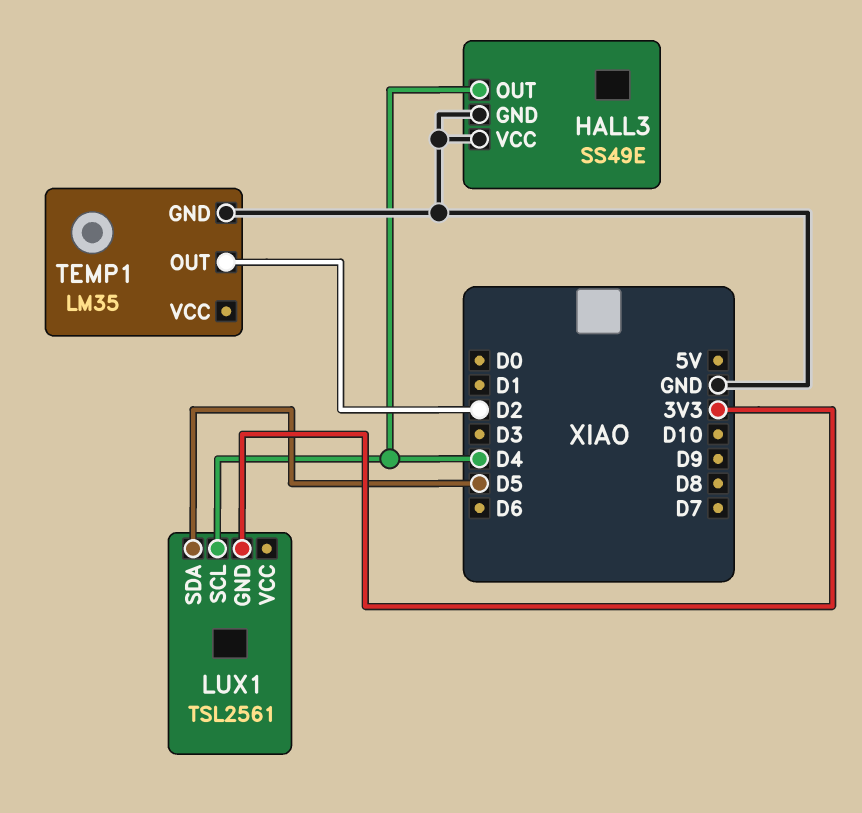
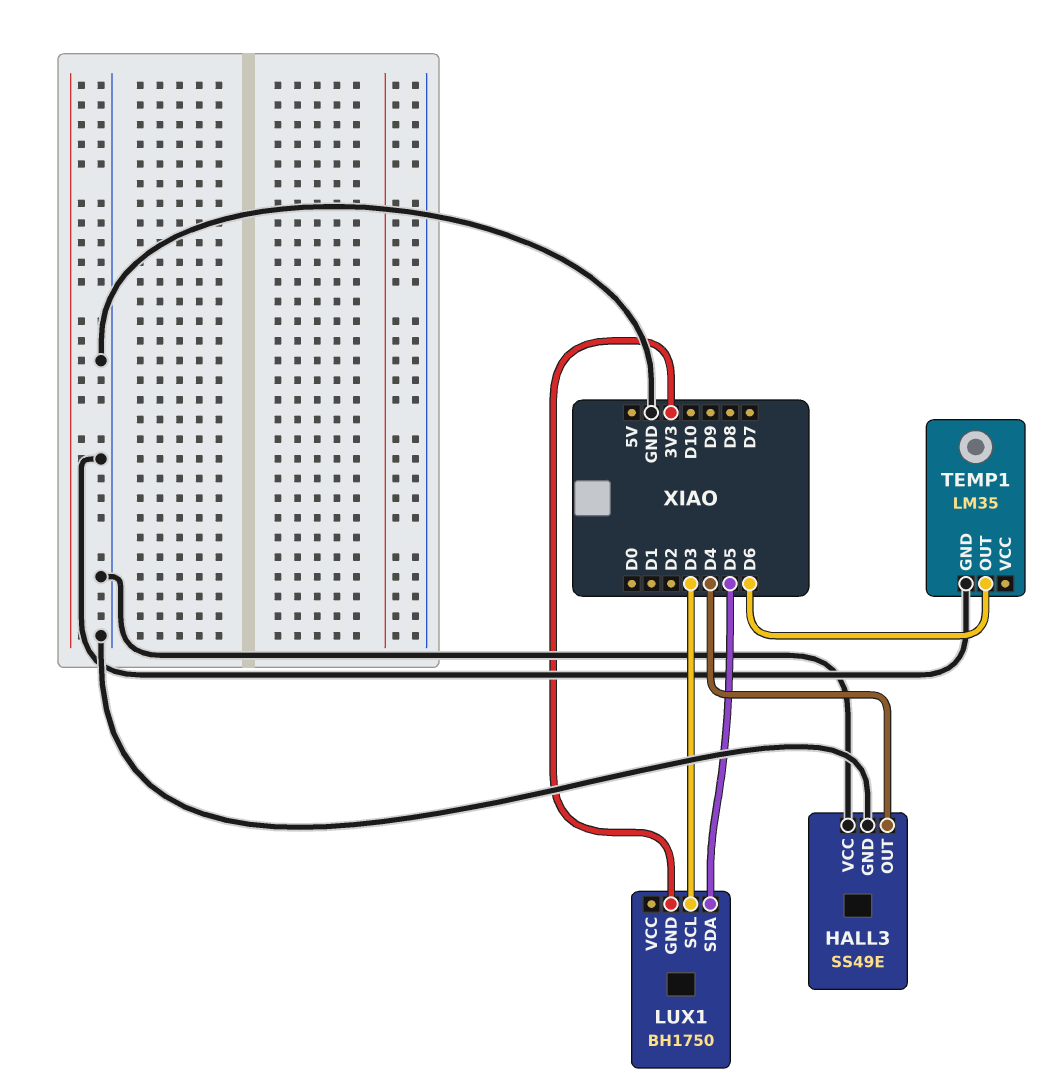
LUX1: TSL2561 -> BH1750
LUX1 pin SCL: D4 -> D3
TEMP1 pin OUT: D2 -> D6

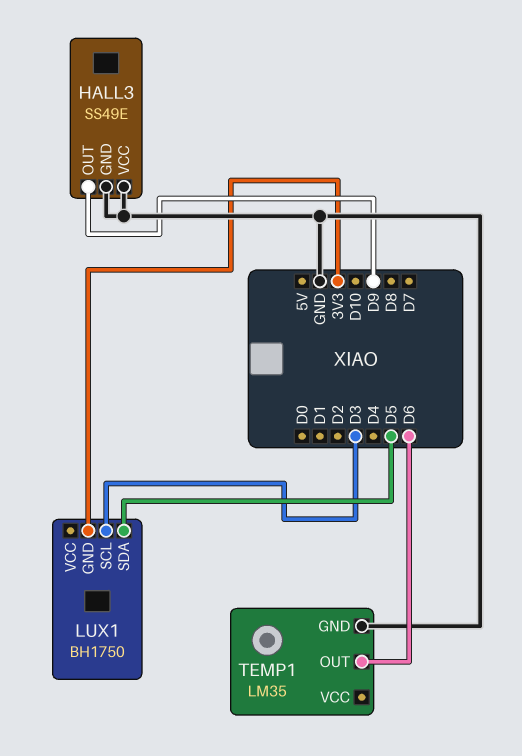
HALL3 pin OUT: D4 -> D9

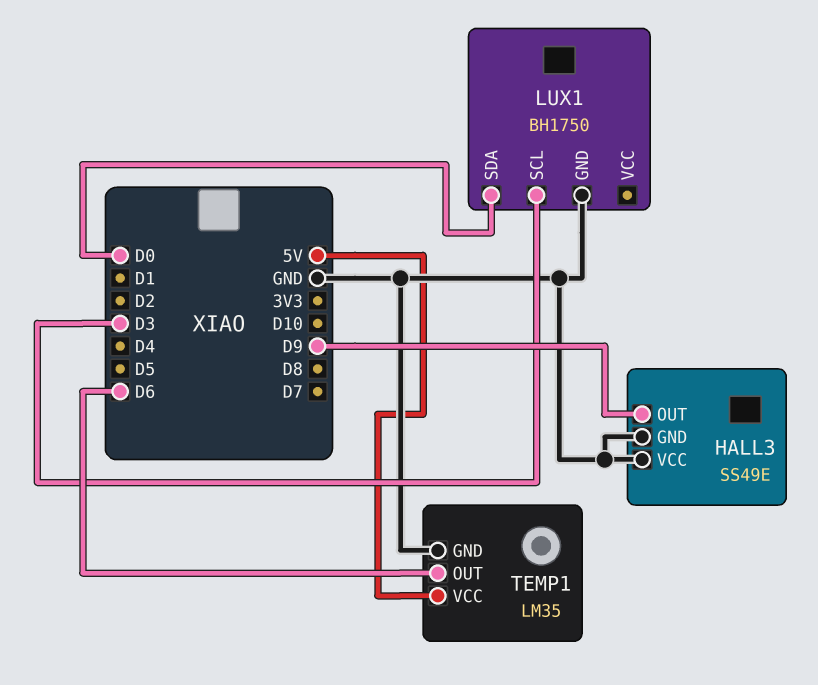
LUX1 pin GND: 3V3 -> GND
LUX1 pin SDA: D5 -> D0
TEMP1 pin VCC: none -> 5V

